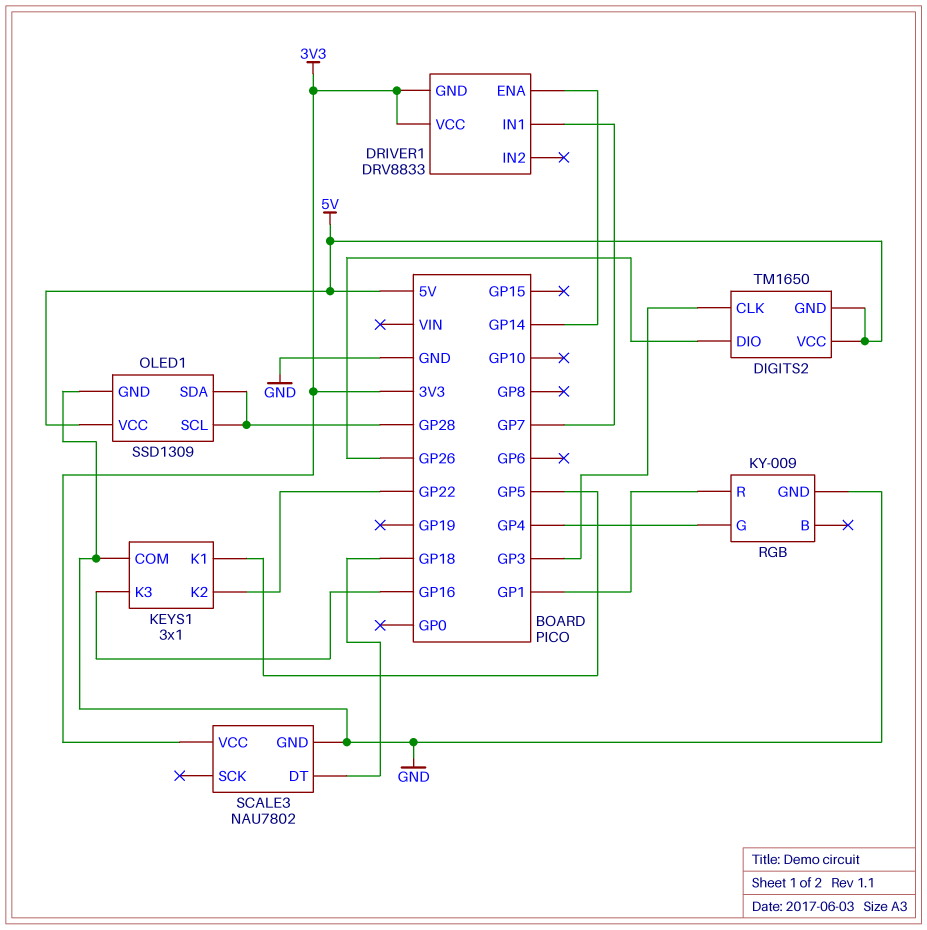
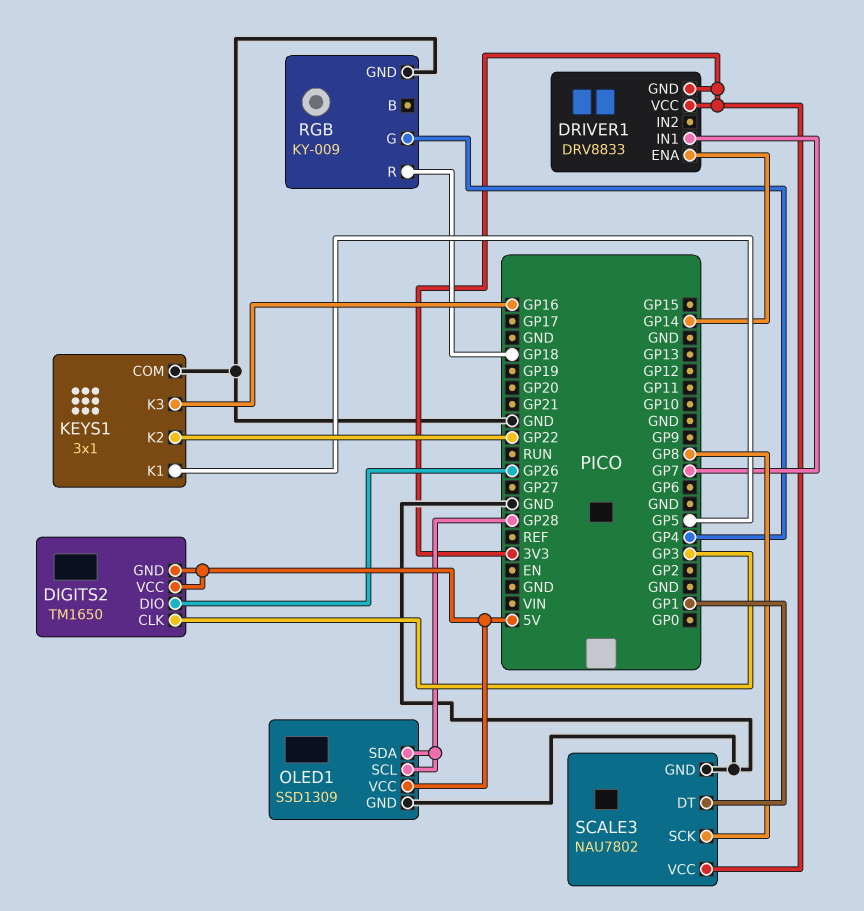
RGB pin R: GP1 -> GP18
SCALE3 pin DT: GP18 -> GP1
SCALE3 pin SCK: none -> GP8

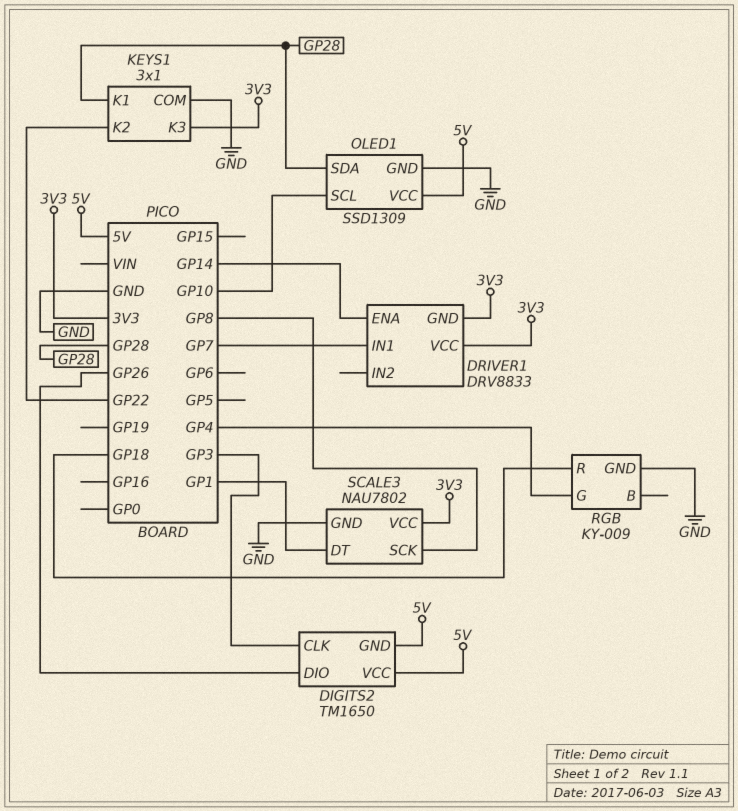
KEYS1 pin K1: GP5 -> GP28
KEYS1 pin K3: GP16 -> 3V3
OLED1 pin SCL: GP28 -> GP10

